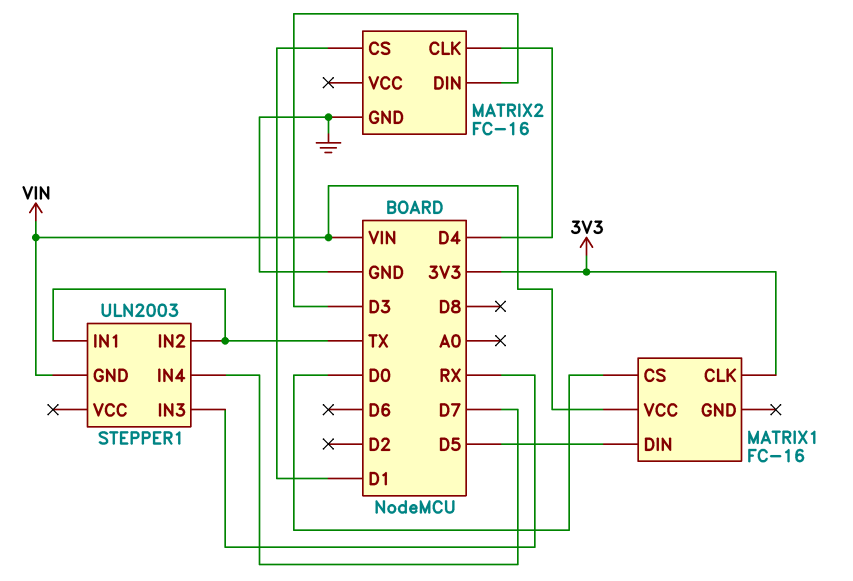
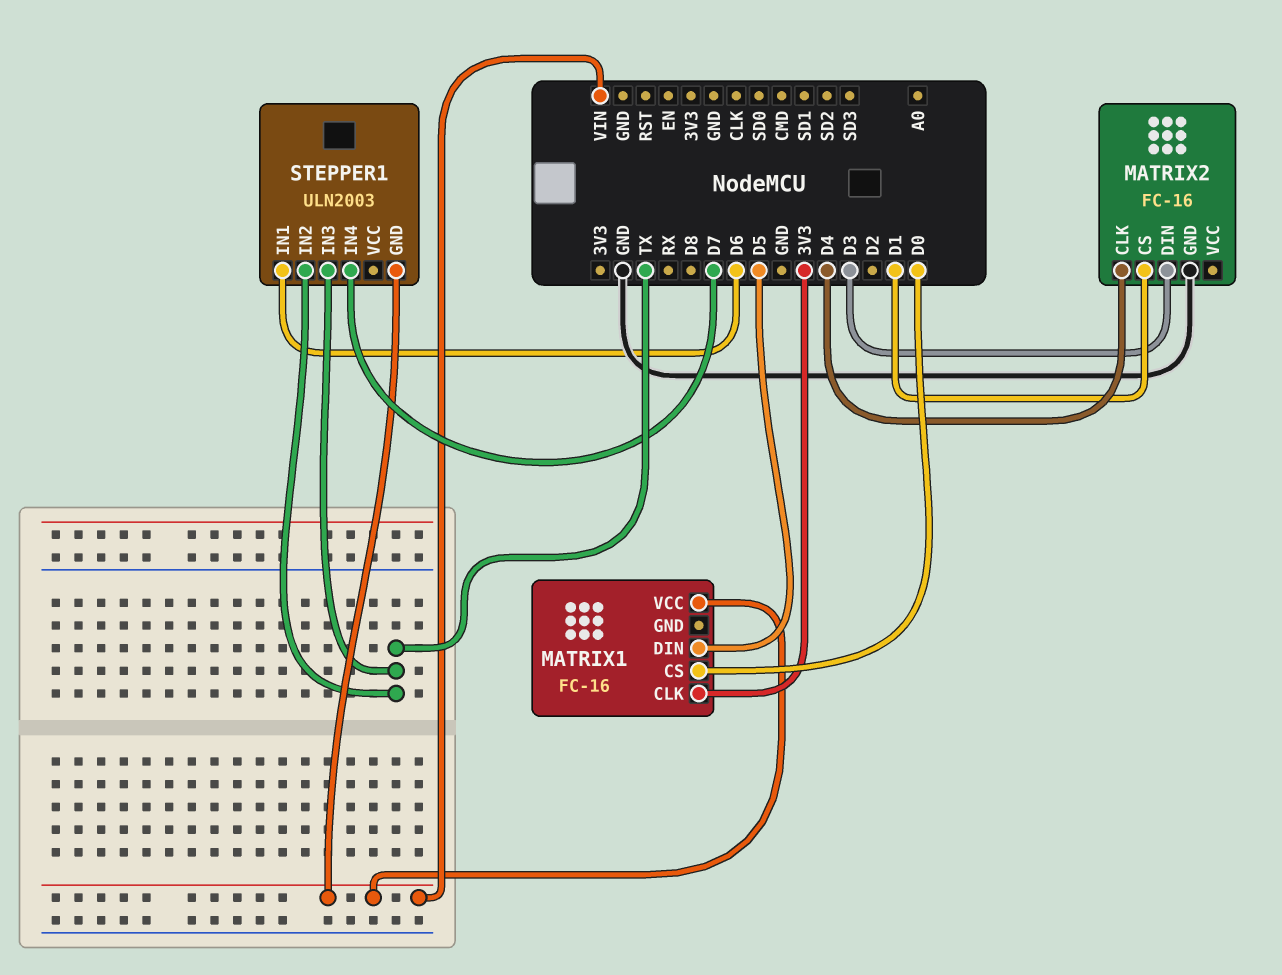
STEPPER1 pin IN1: TX -> D6
STEPPER1 pin IN3: RX -> TX

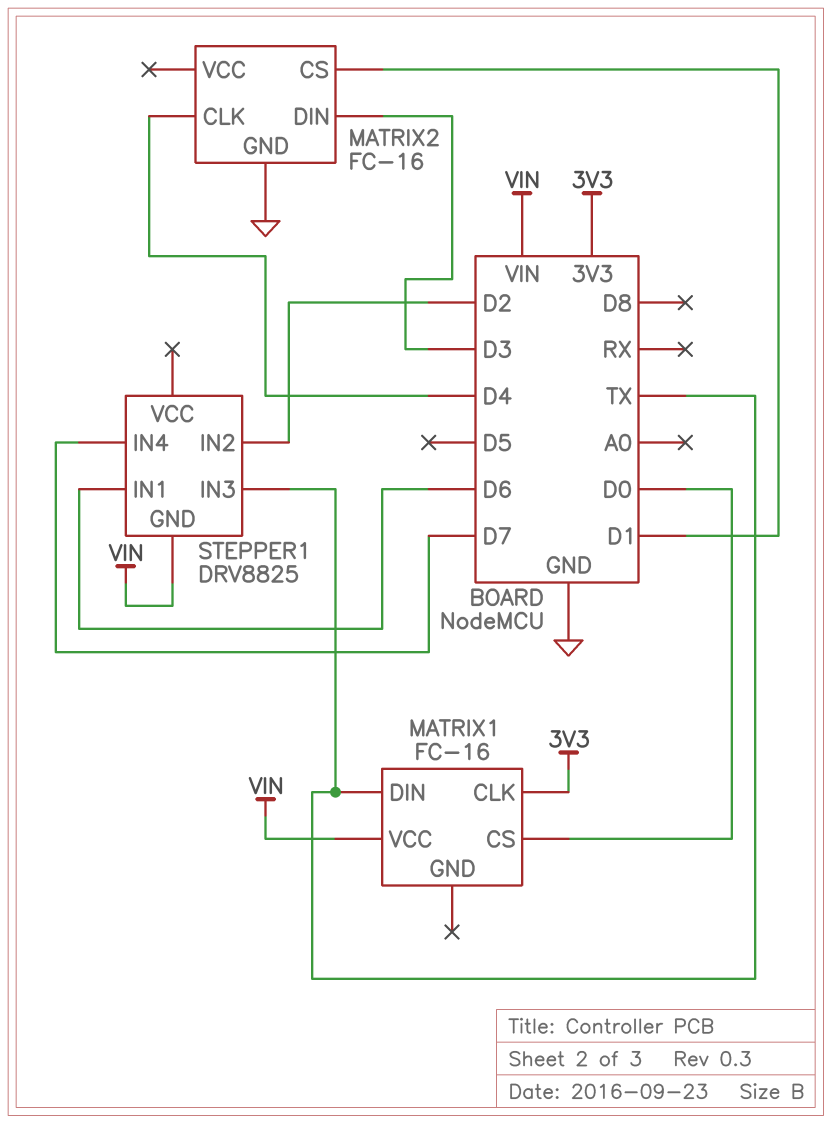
MATRIX1 pin DIN: D5 -> TX
STEPPER1: ULN2003 -> DRV8825
STEPPER1 pin IN2: TX -> D2

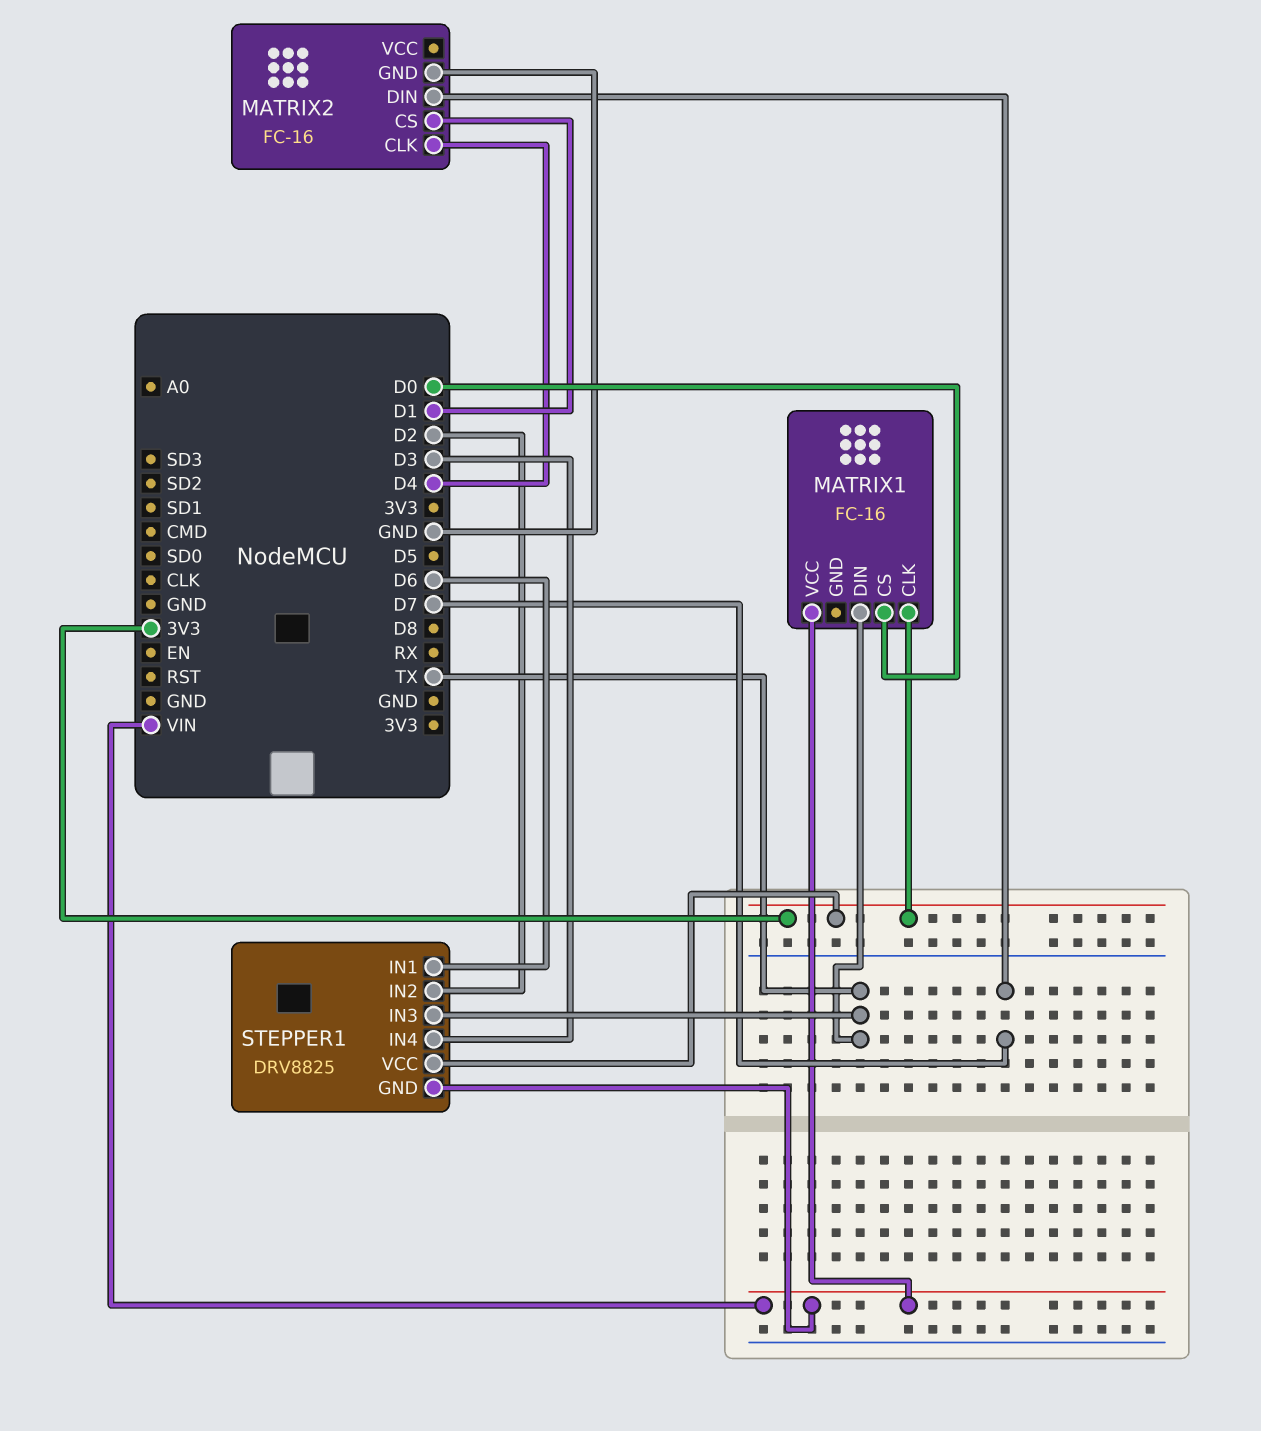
MATRIX2 pin DIN: D3 -> D7
STEPPER1 pin IN4: D7 -> D3
STEPPER1 pin VCC: none -> 3V3

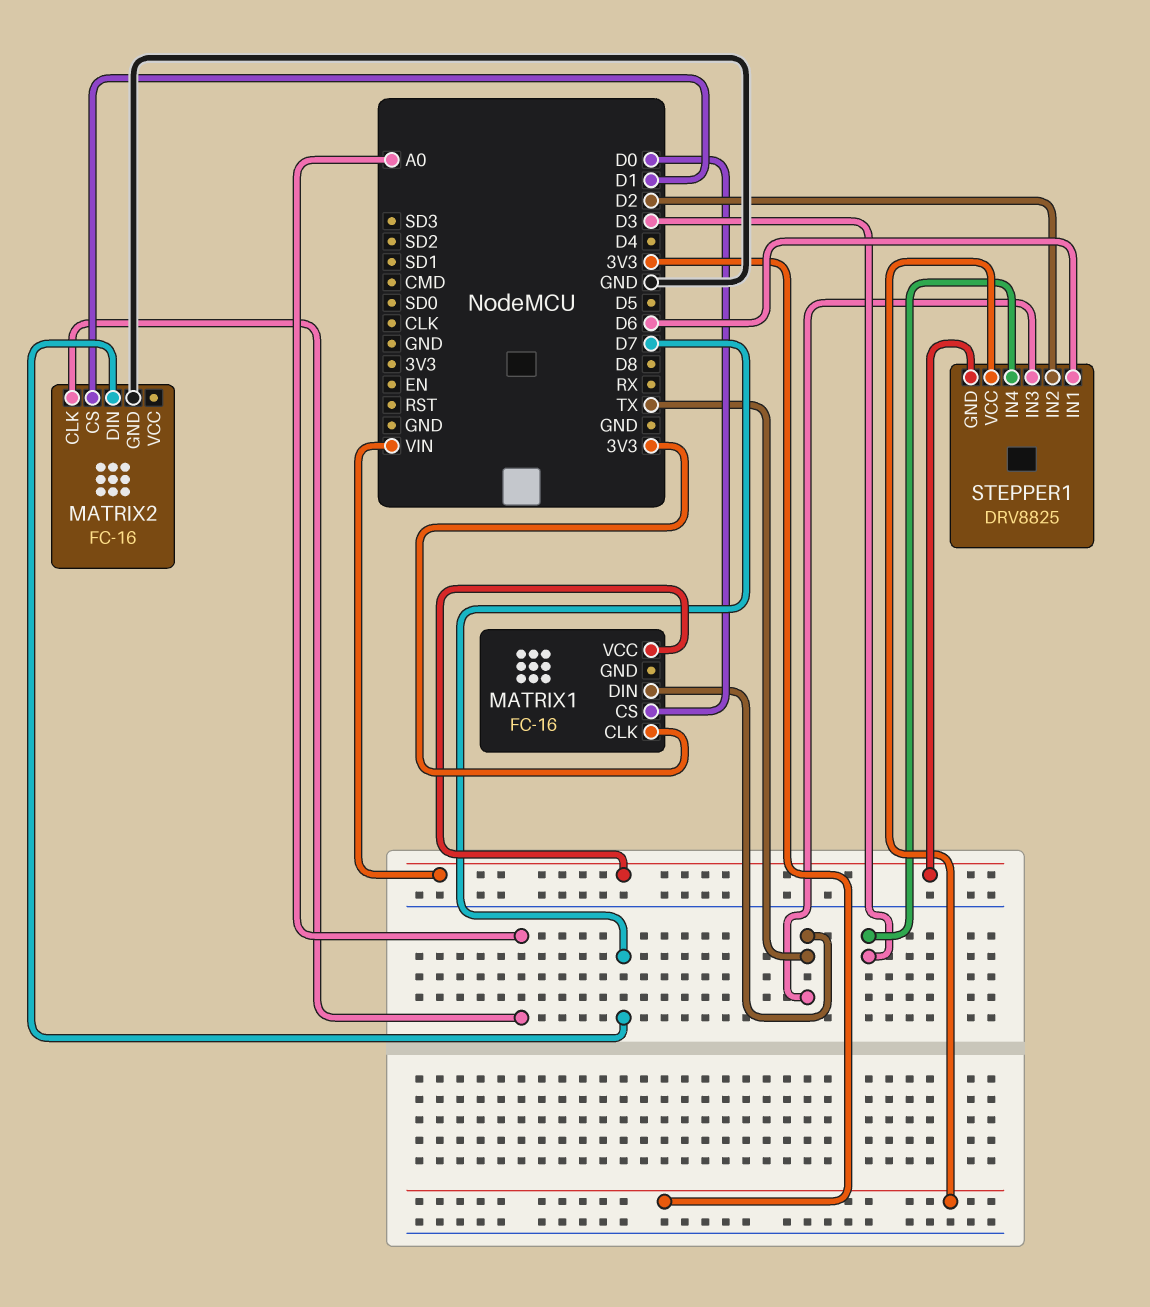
MATRIX2 pin CLK: D4 -> A0

